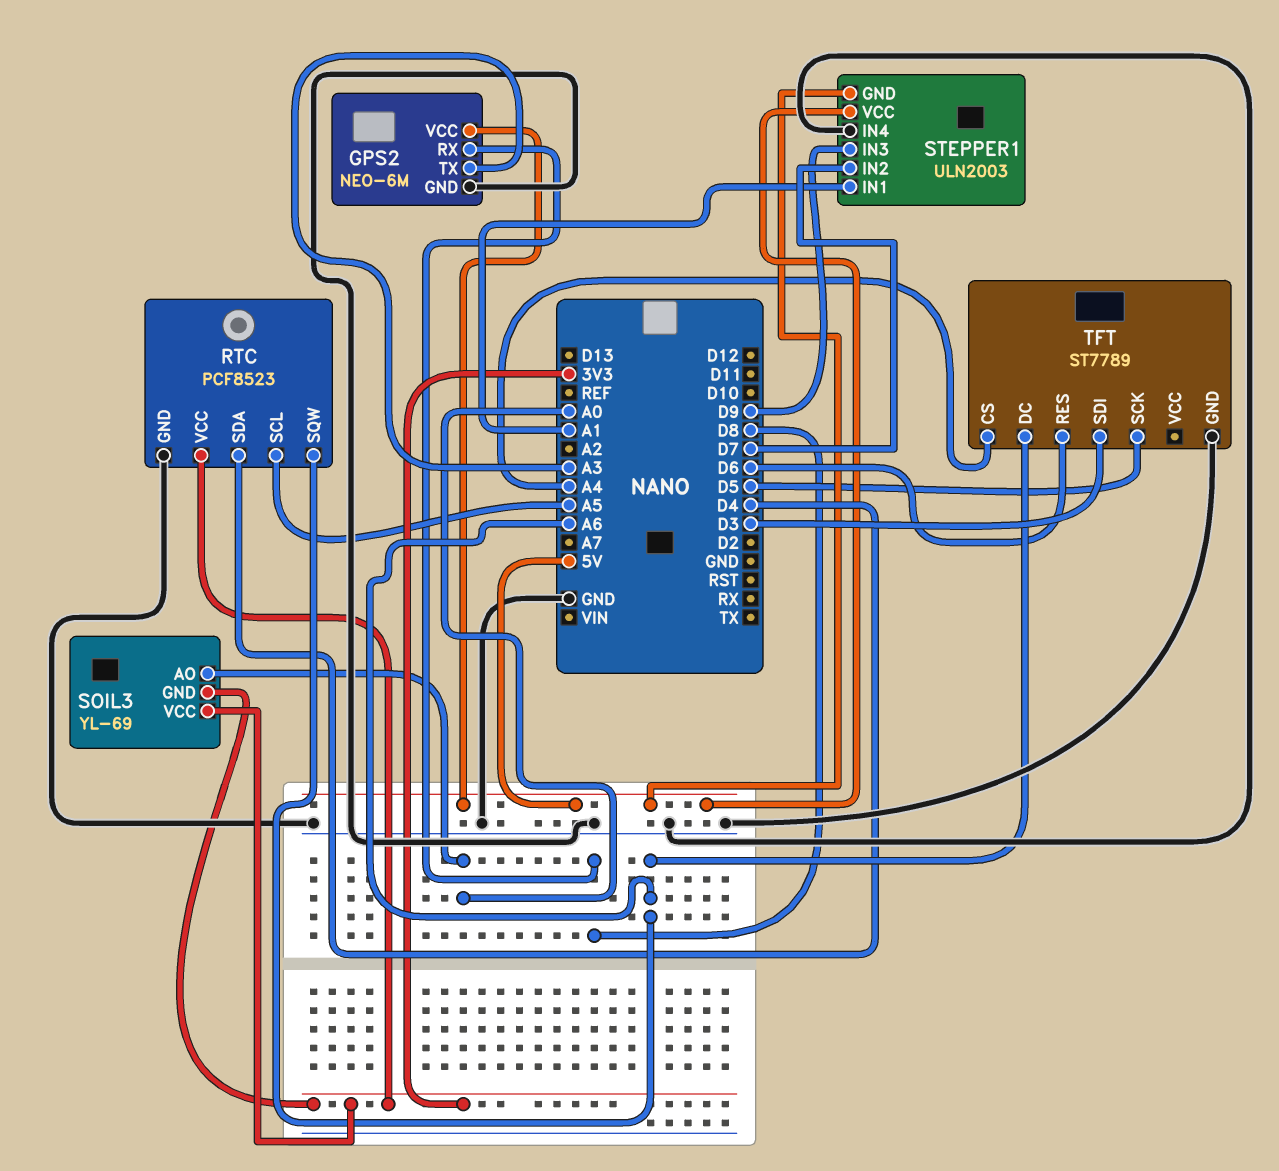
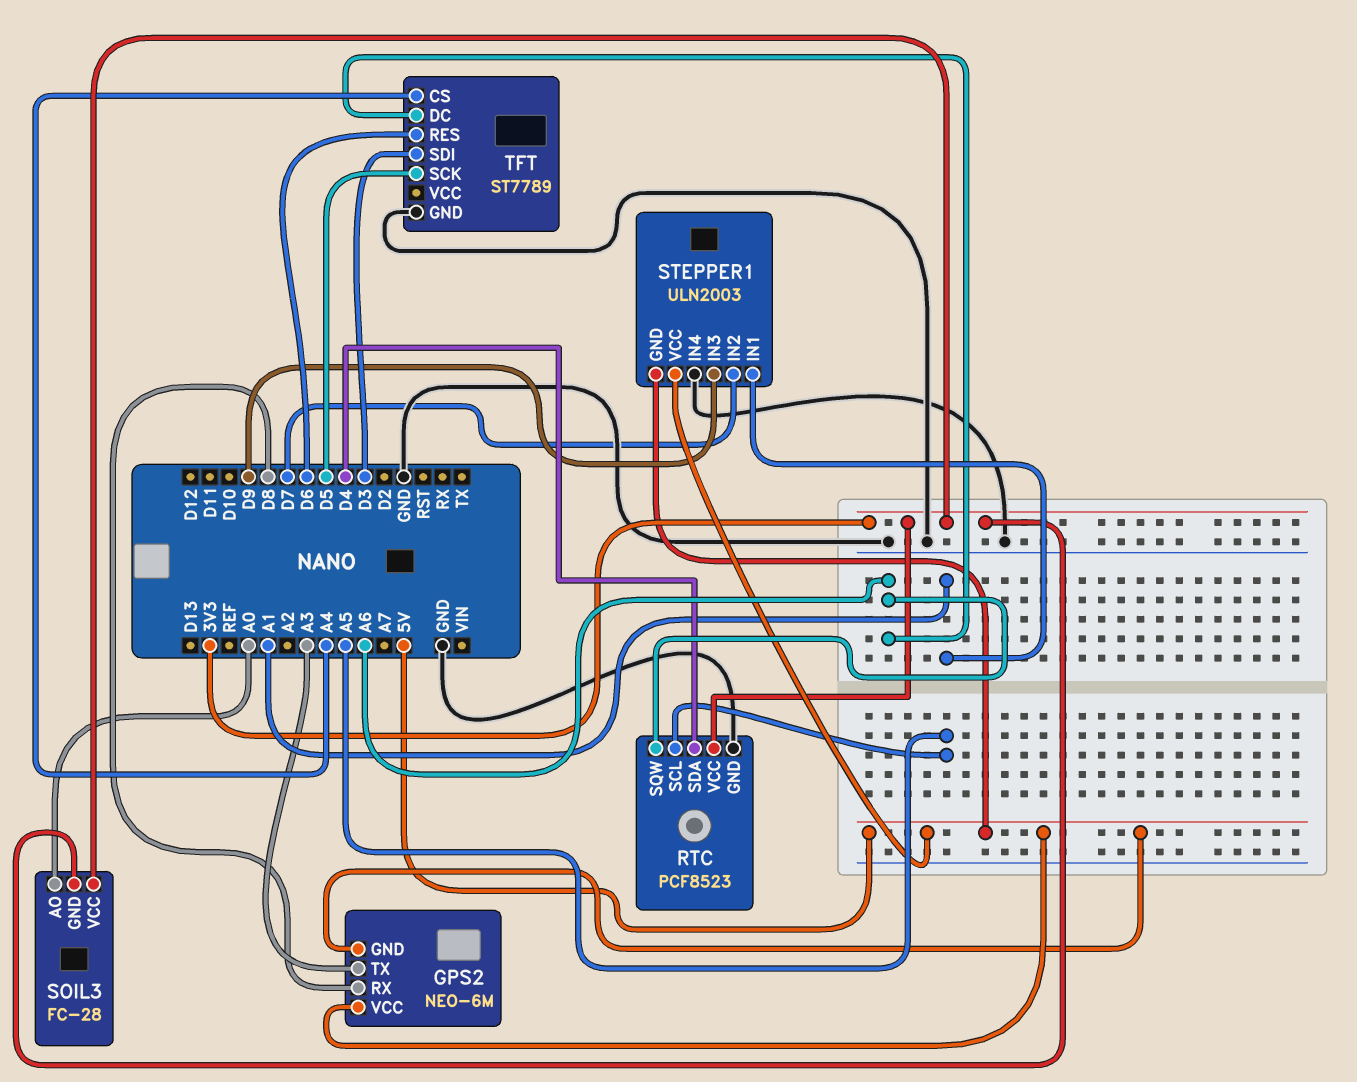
GPS2 pin GND: GND -> 5V
SOIL3: YL-69 -> FC-28

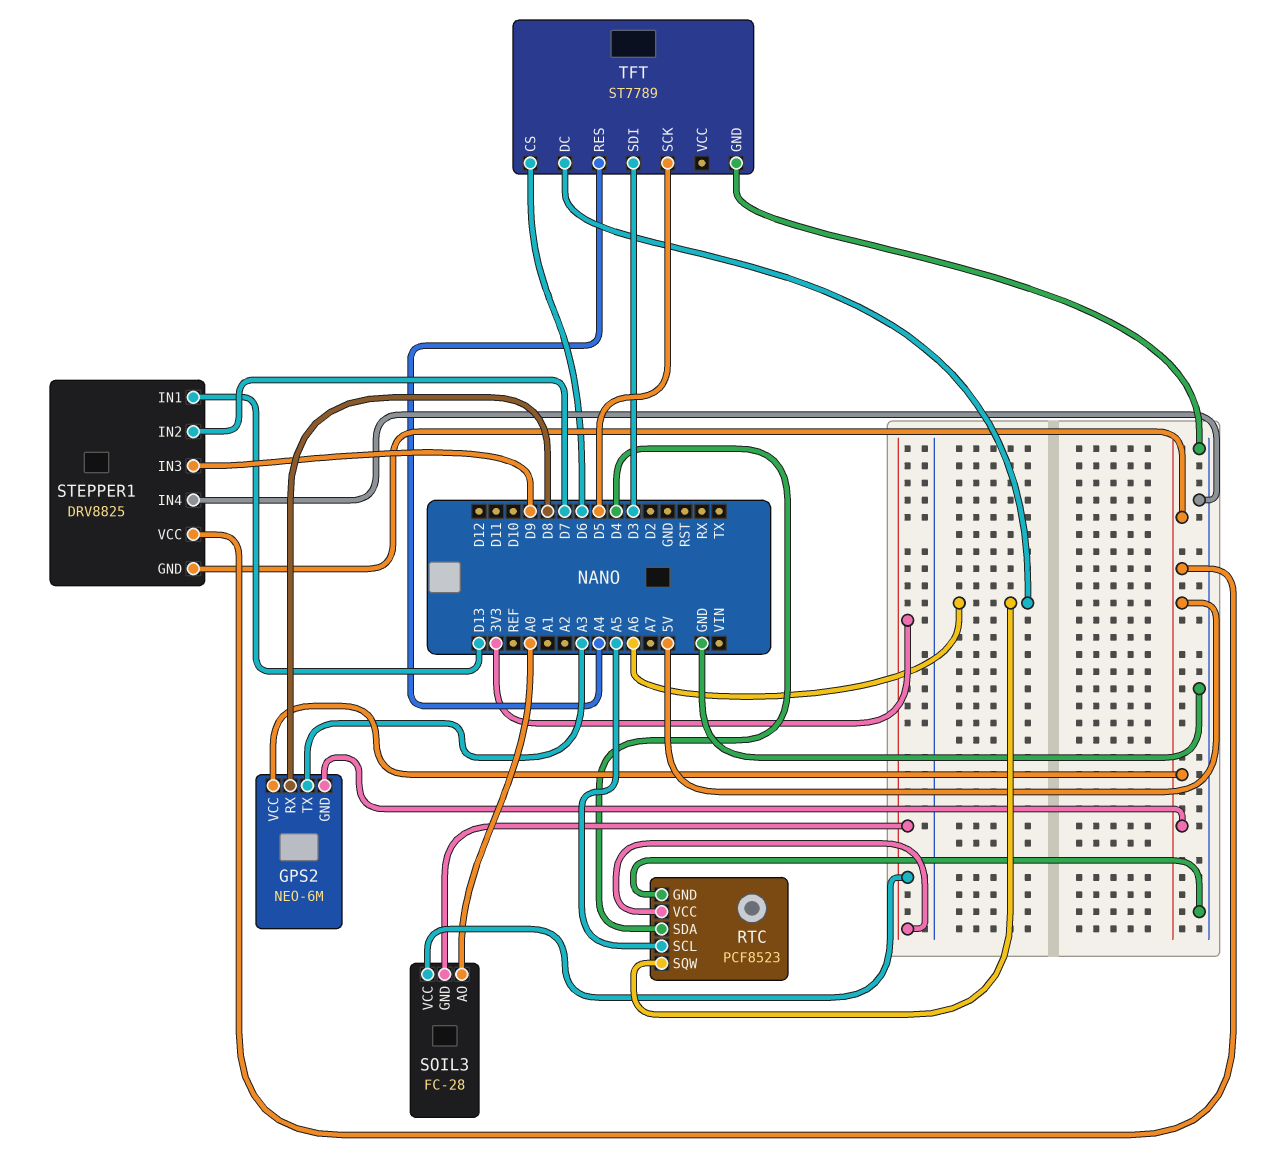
STEPPER1: ULN2003 -> DRV8825
STEPPER1 pin IN1: A1 -> D13
TFT pin CS: A4 -> D6
TFT pin RES: D6 -> A4

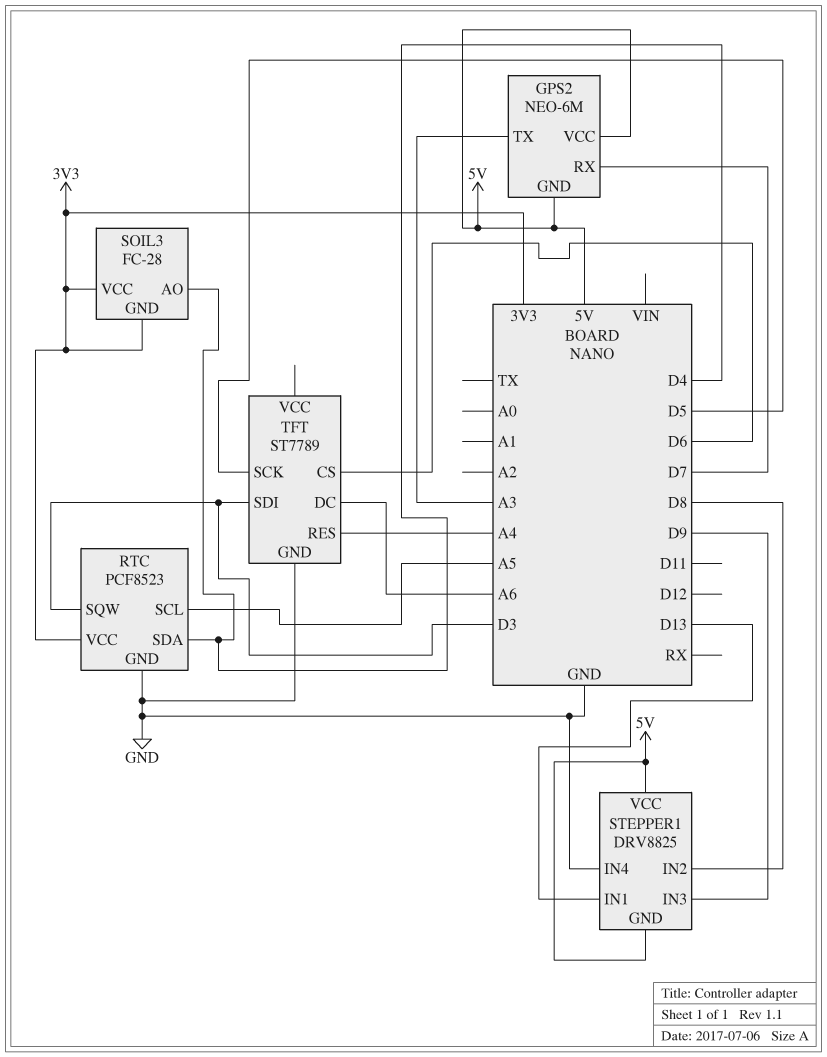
GPS2 pin RX: D8 -> D7
RTC pin SQW: A6 -> D3
SOIL3 pin AO: A0 -> D4
STEPPER1 pin IN2: D7 -> D8

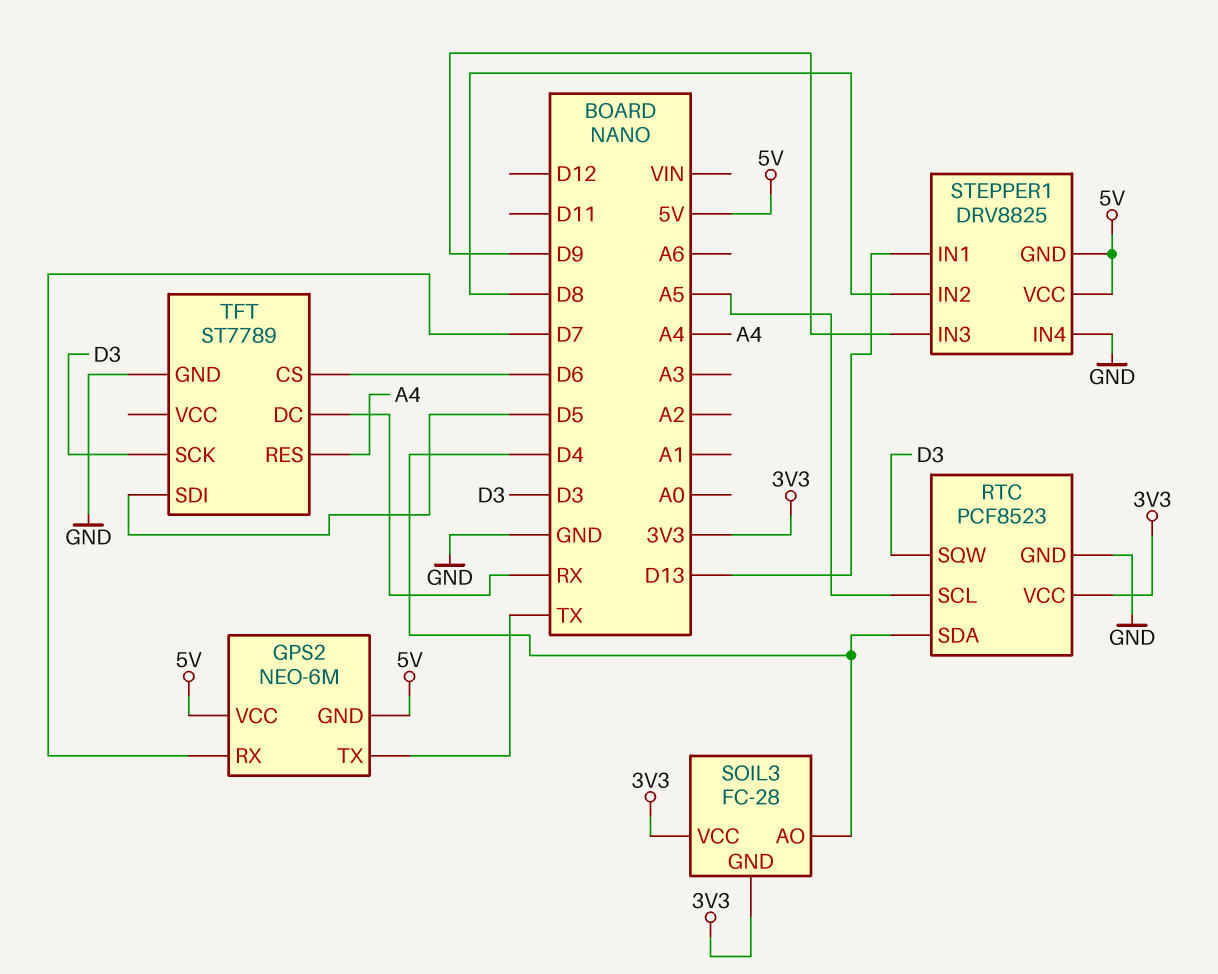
GPS2 pin TX: A3 -> TX
TFT pin DC: A6 -> RX
TFT pin SCK: D5 -> D3
TFT pin SDI: D3 -> D5

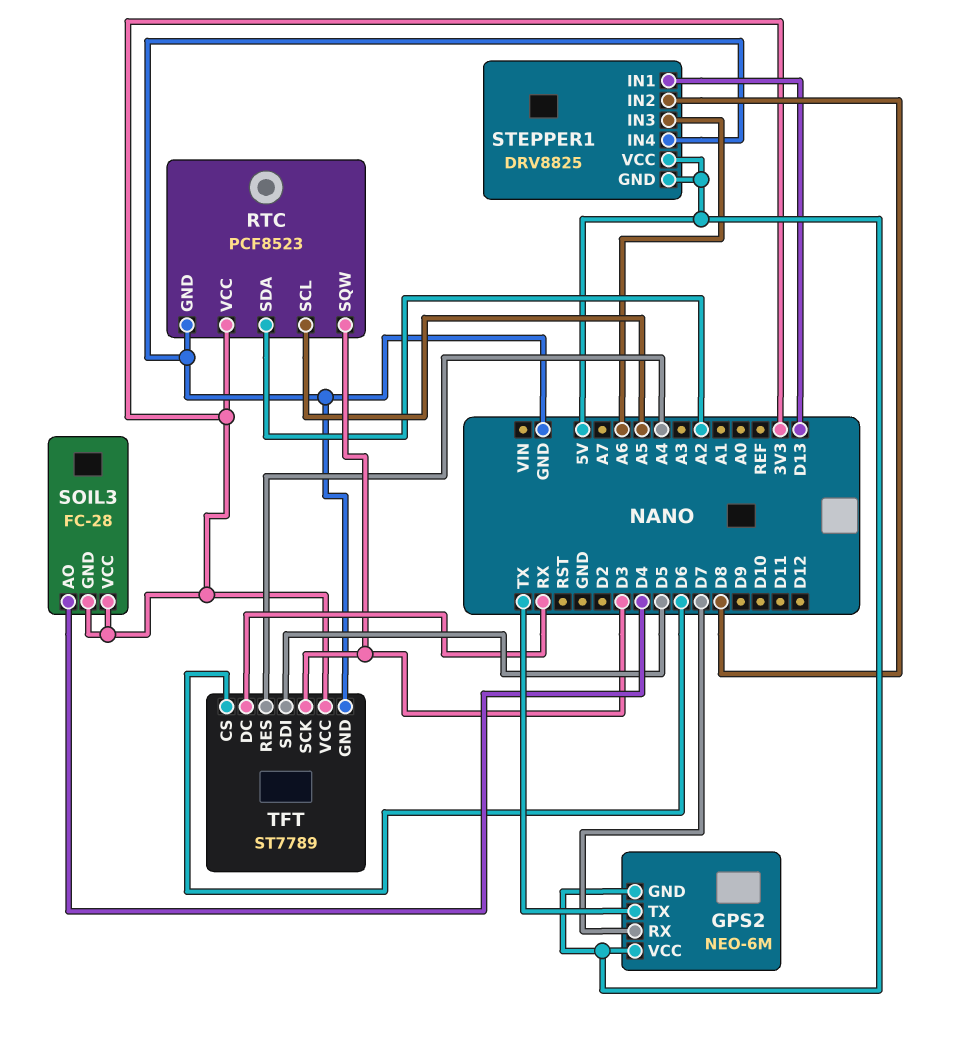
RTC pin SDA: D4 -> A2
STEPPER1 pin IN3: D9 -> A6
TFT pin VCC: none -> 3V3

